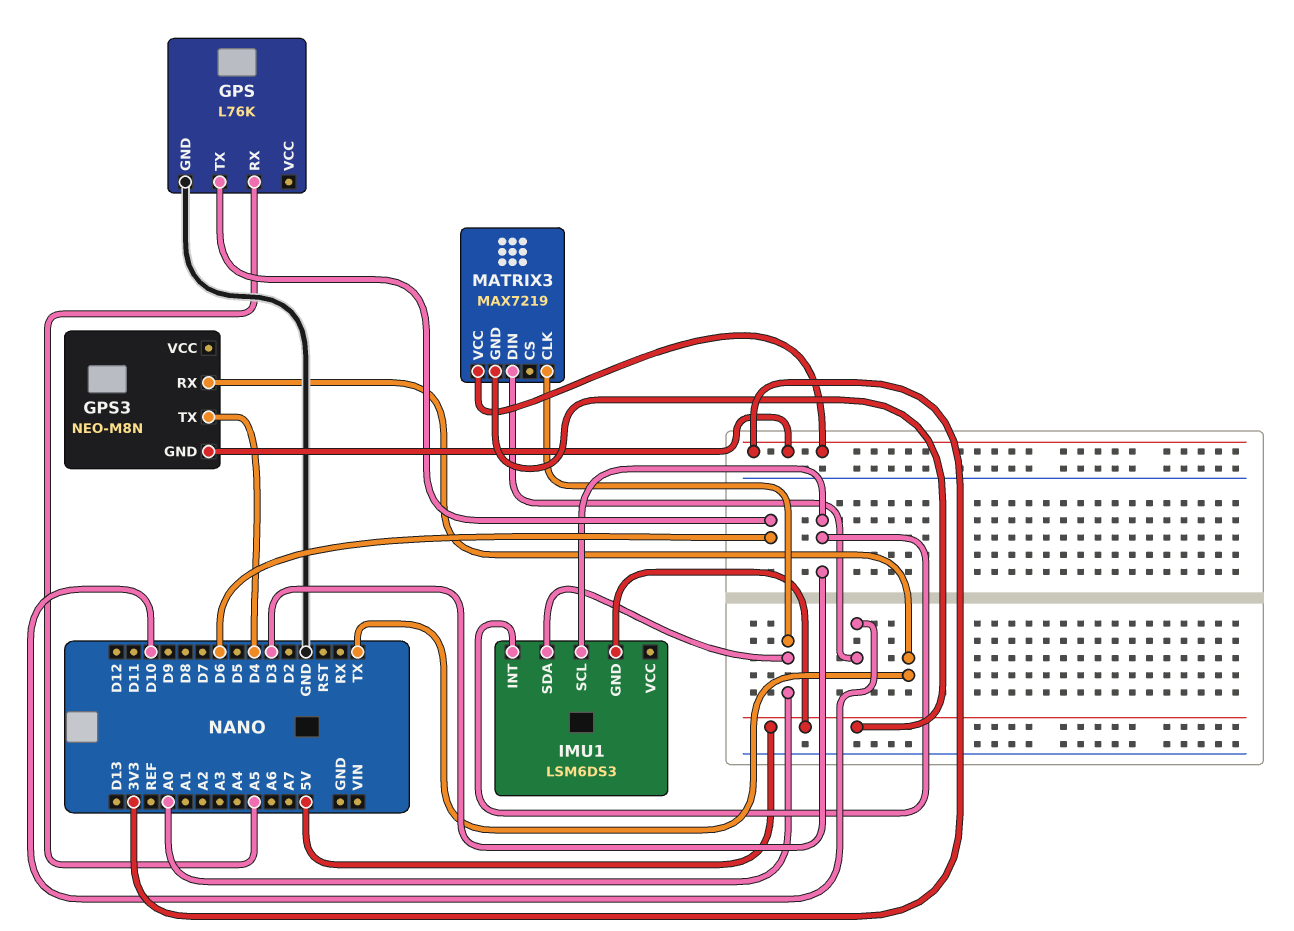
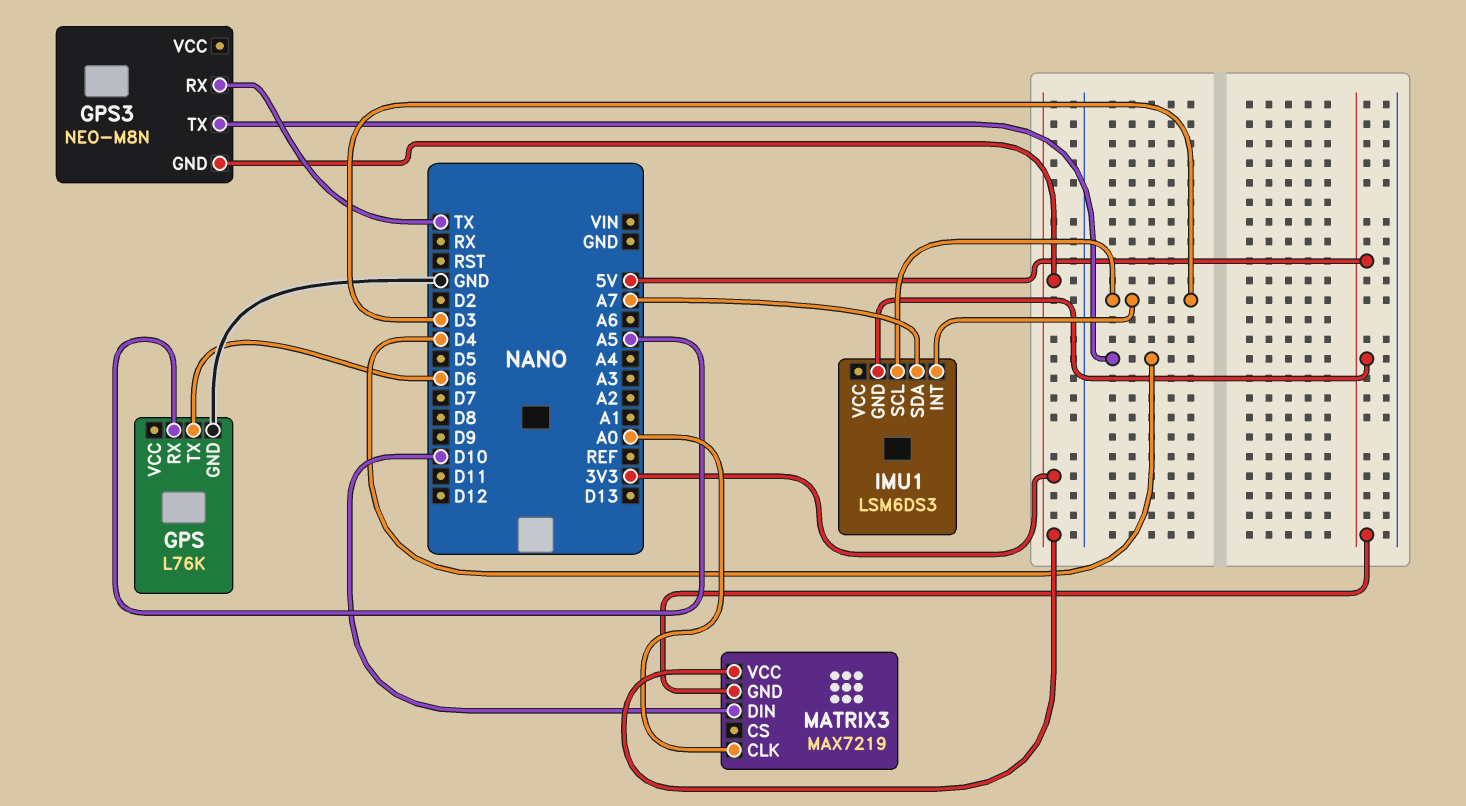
IMU1 pin SDA: A0 -> A7

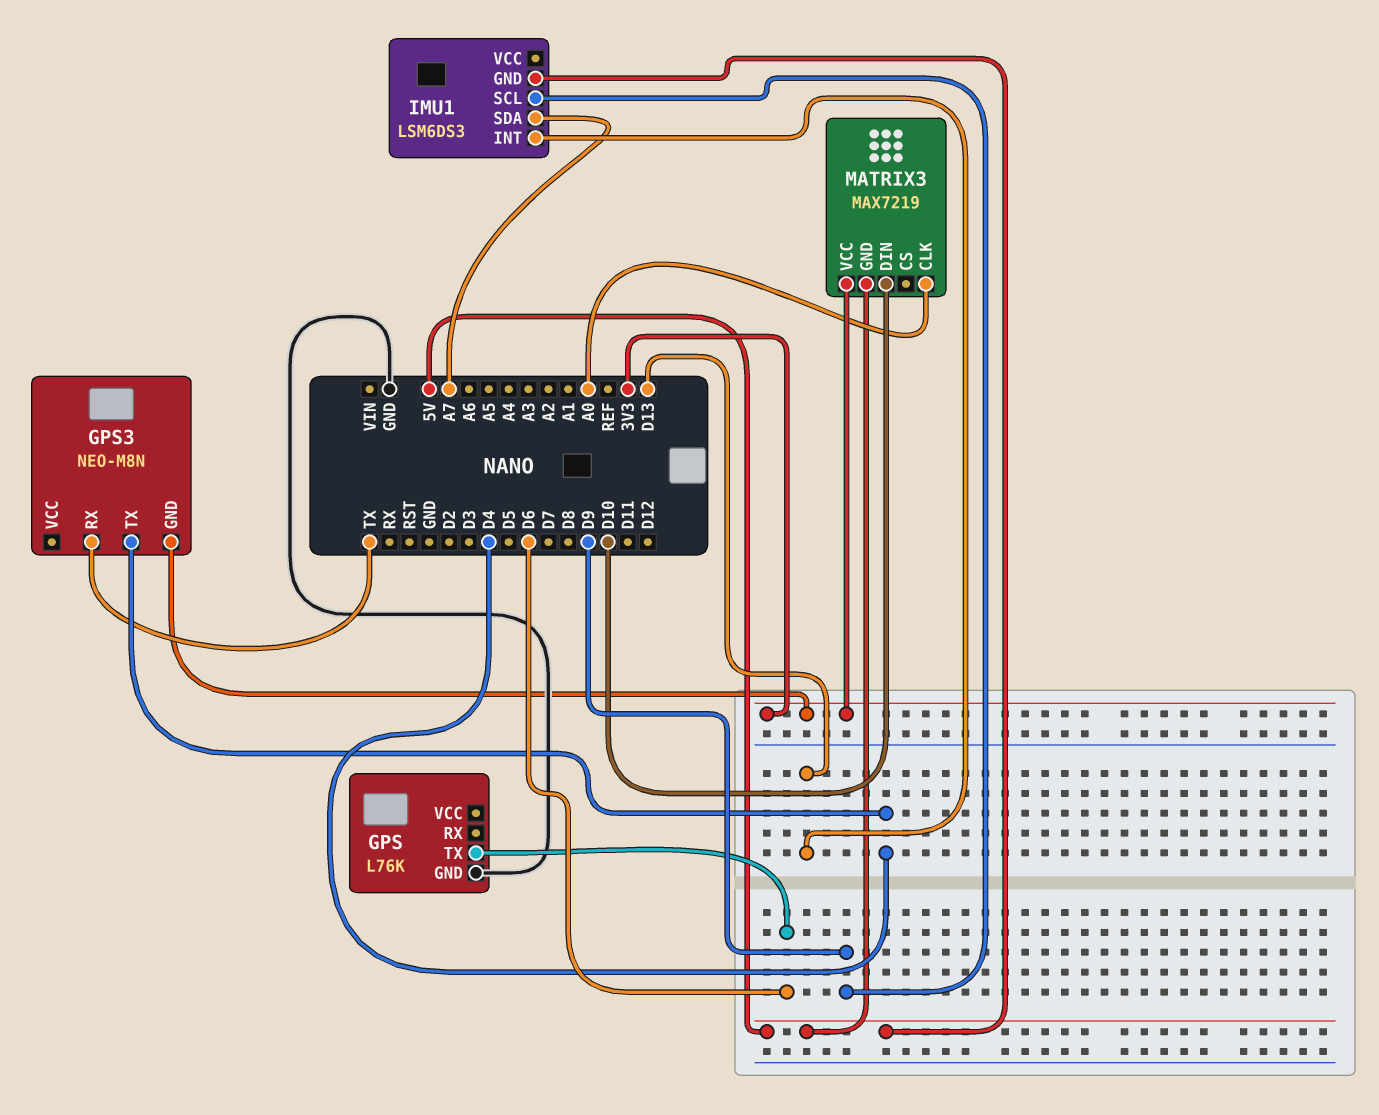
GPS pin RX: A5 -> none
IMU1 pin INT: D3 -> D13
IMU1 pin SCL: D3 -> D9

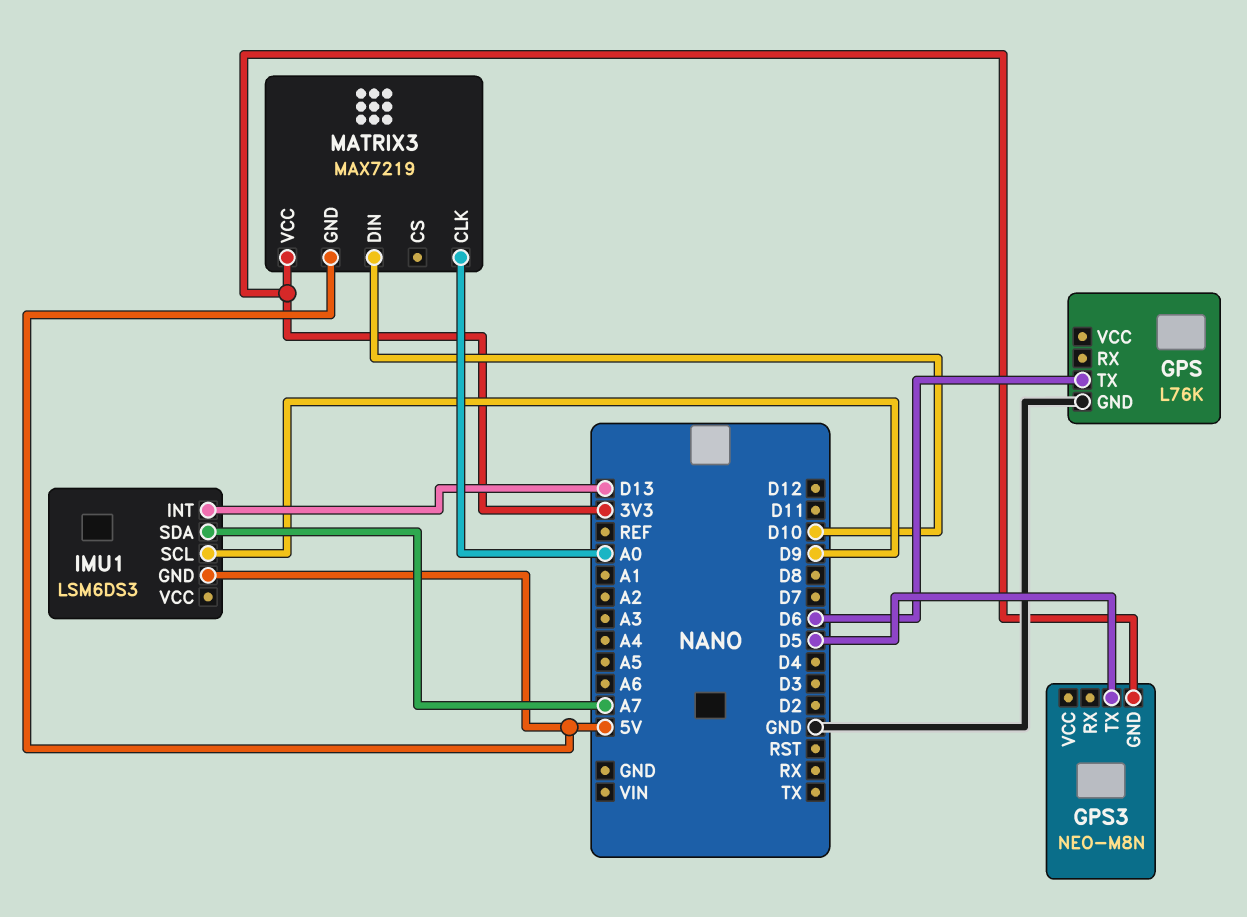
GPS3 pin RX: TX -> none
GPS3 pin TX: D4 -> D5

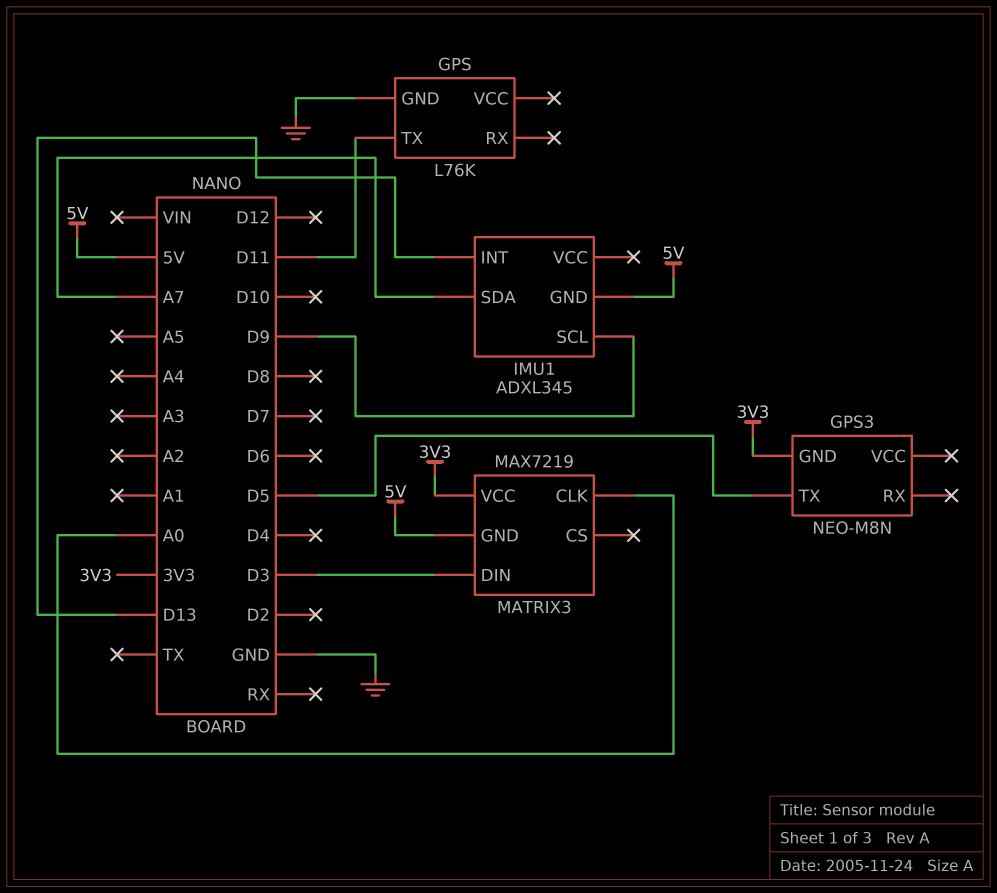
GPS pin TX: D6 -> D11
IMU1: LSM6DS3 -> ADXL345
MATRIX3 pin DIN: D10 -> D3

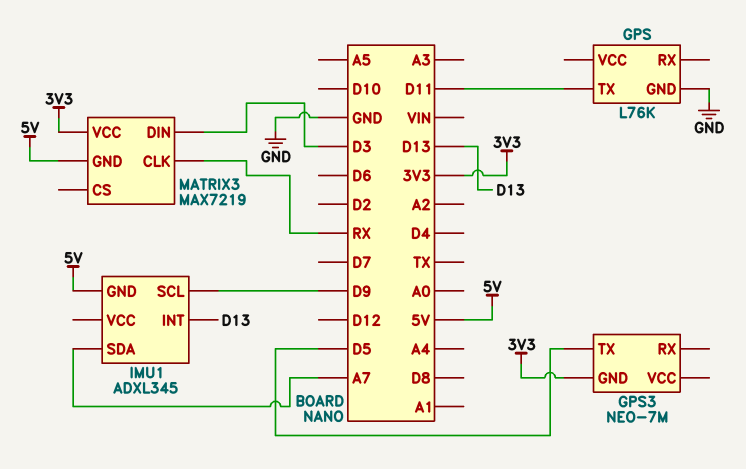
GPS3: NEO-M8N -> NEO-7M
MATRIX3 pin CLK: A0 -> RX

